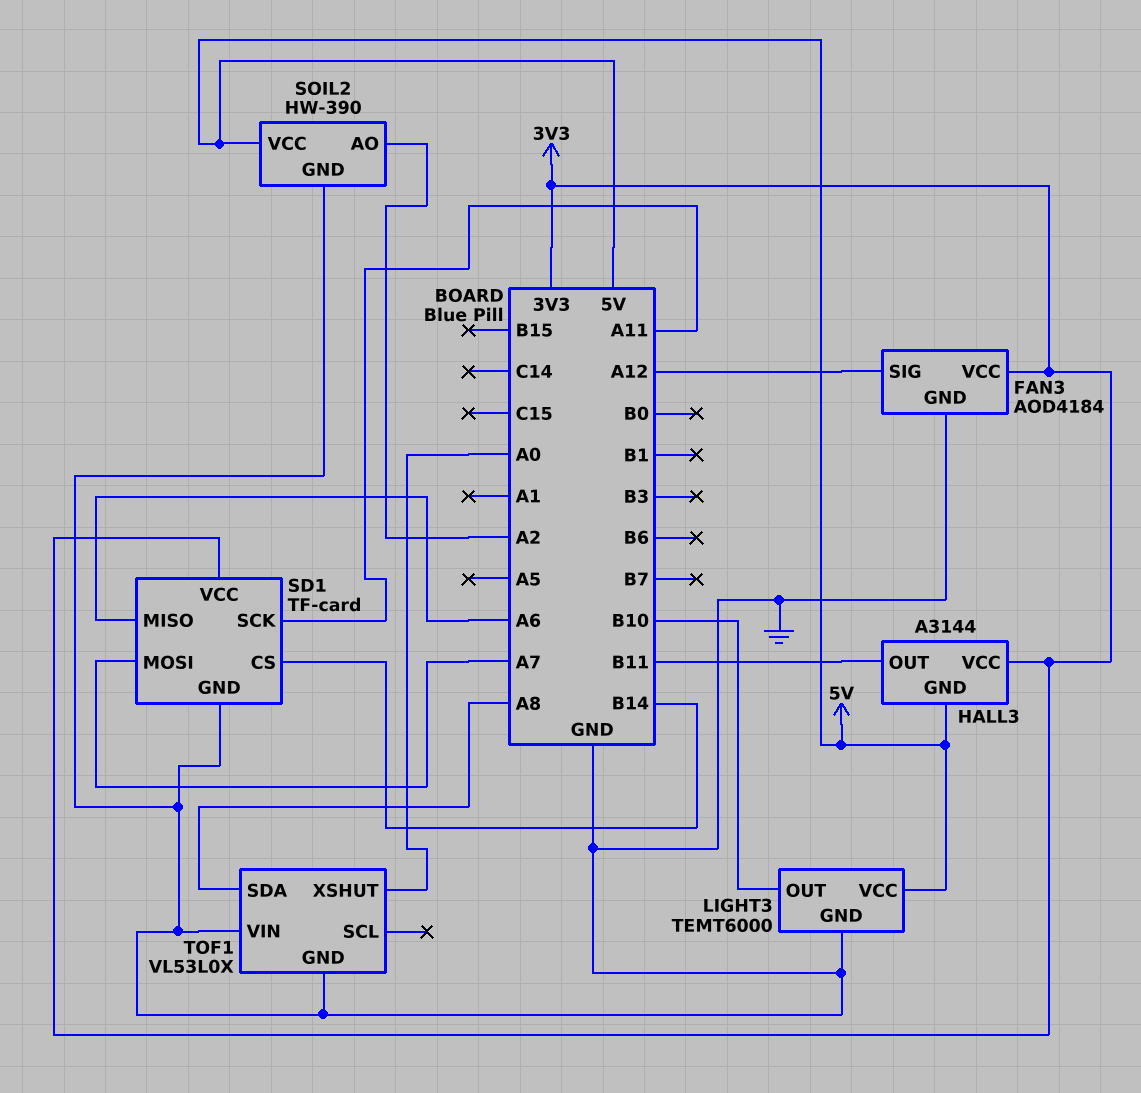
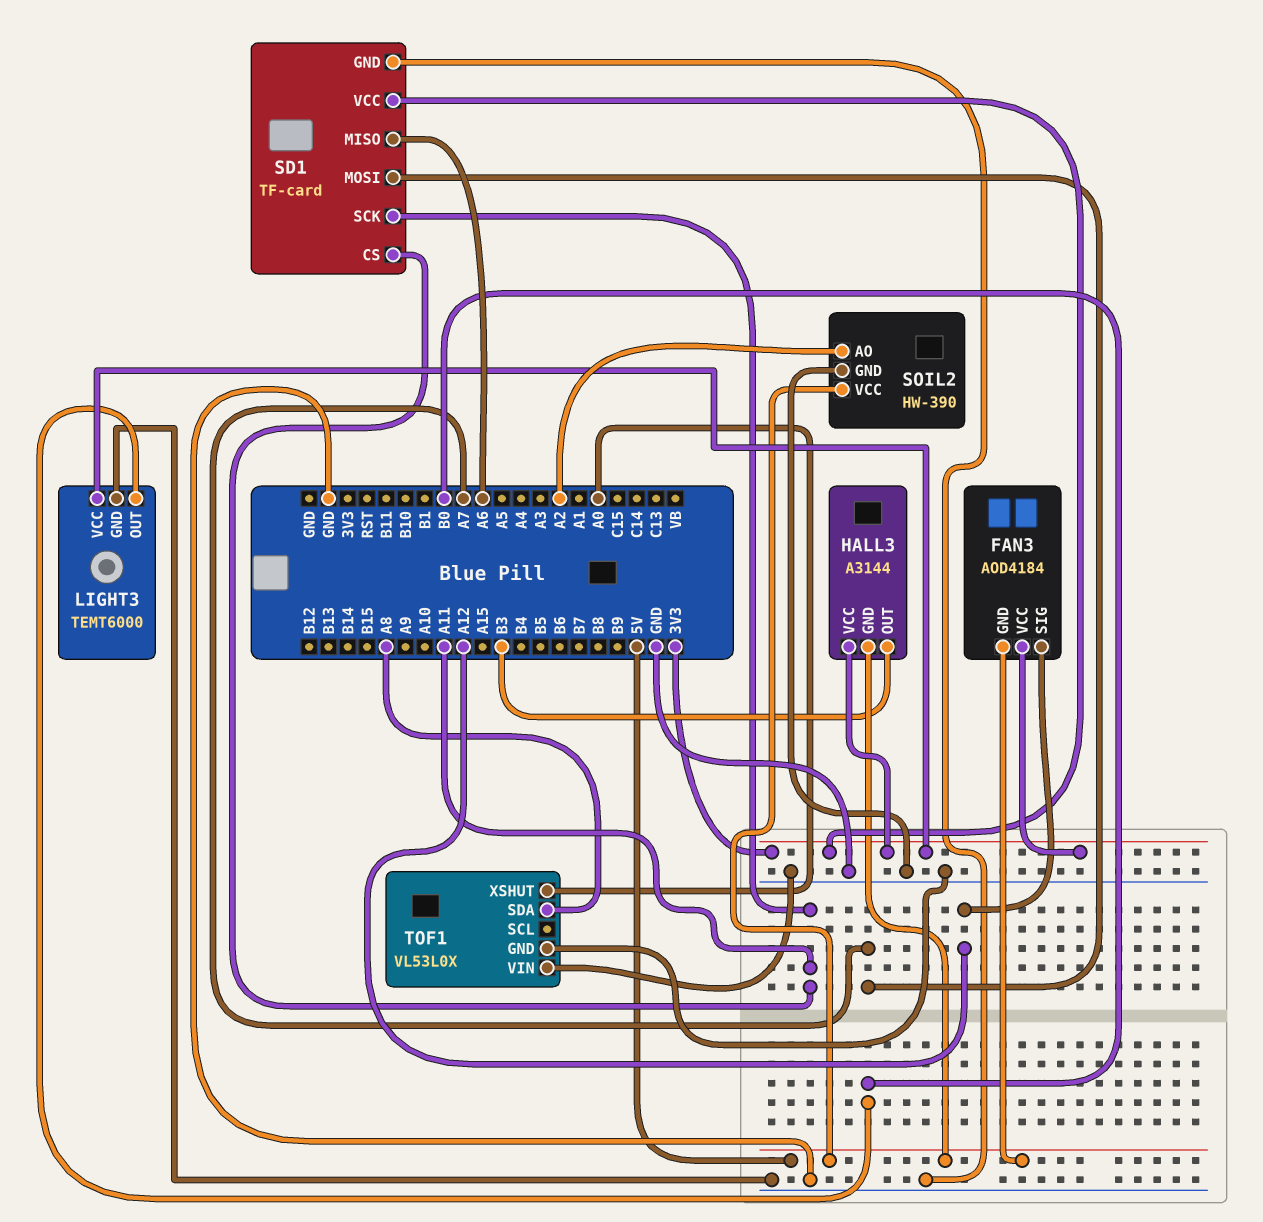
FAN3 pin GND: GND -> 5V
HALL3 pin OUT: B11 -> B3
LIGHT3 pin OUT: B10 -> B0
LIGHT3 pin VCC: 5V -> 3V3
SD1 pin CS: B14 -> A11

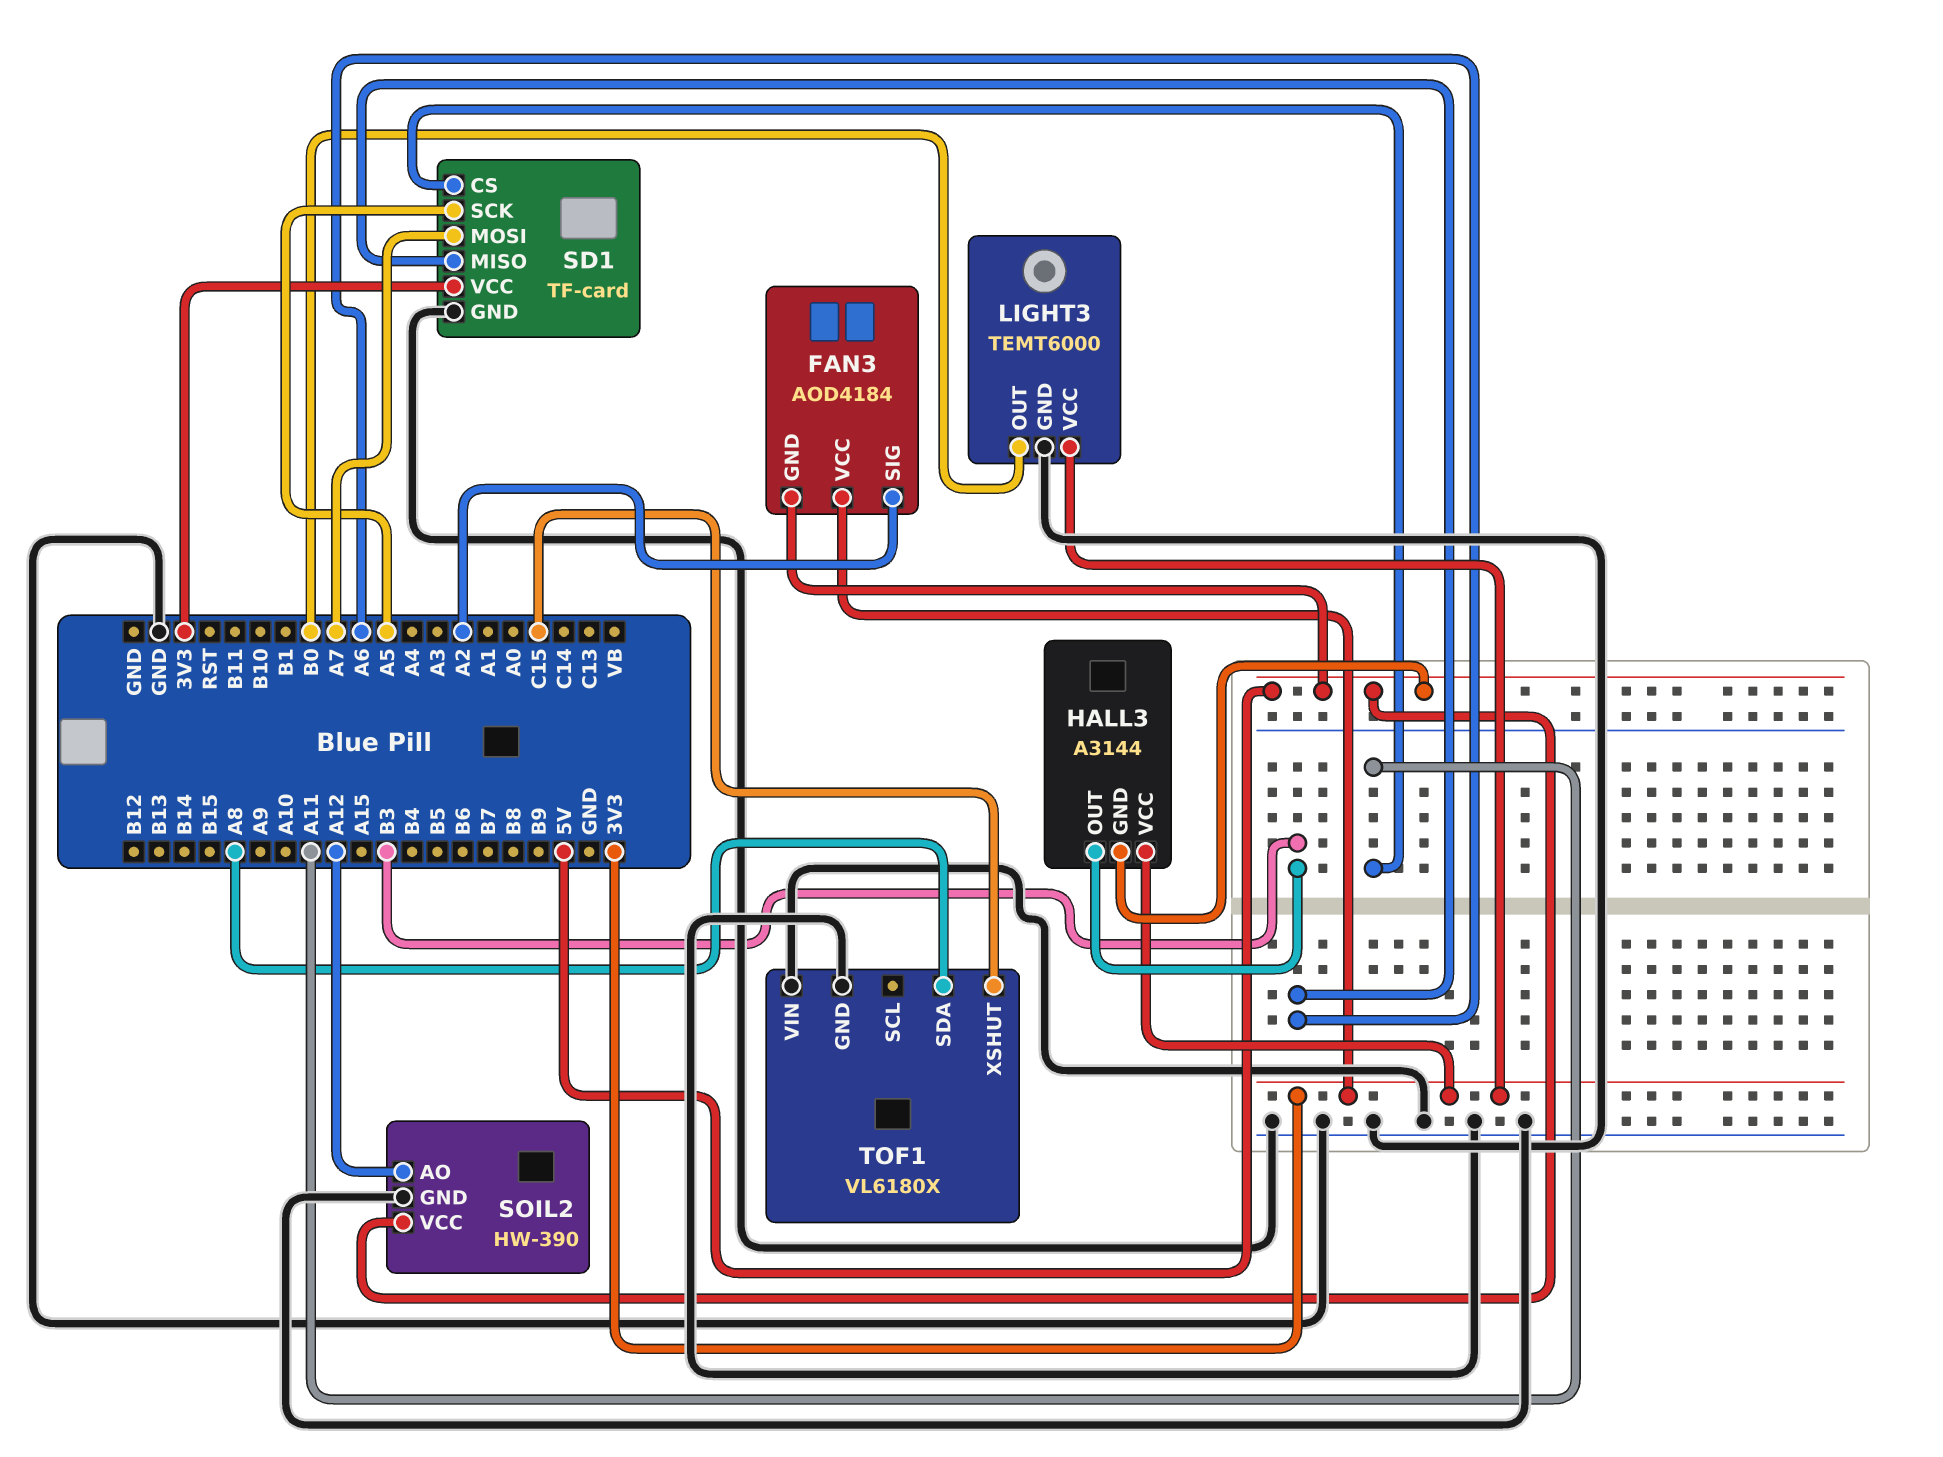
FAN3 pin SIG: A12 -> A2
SD1 pin SCK: A11 -> A5
SOIL2 pin AO: A2 -> A12
TOF1: VL53L0X -> VL6180X
TOF1 pin XSHUT: A0 -> C15

